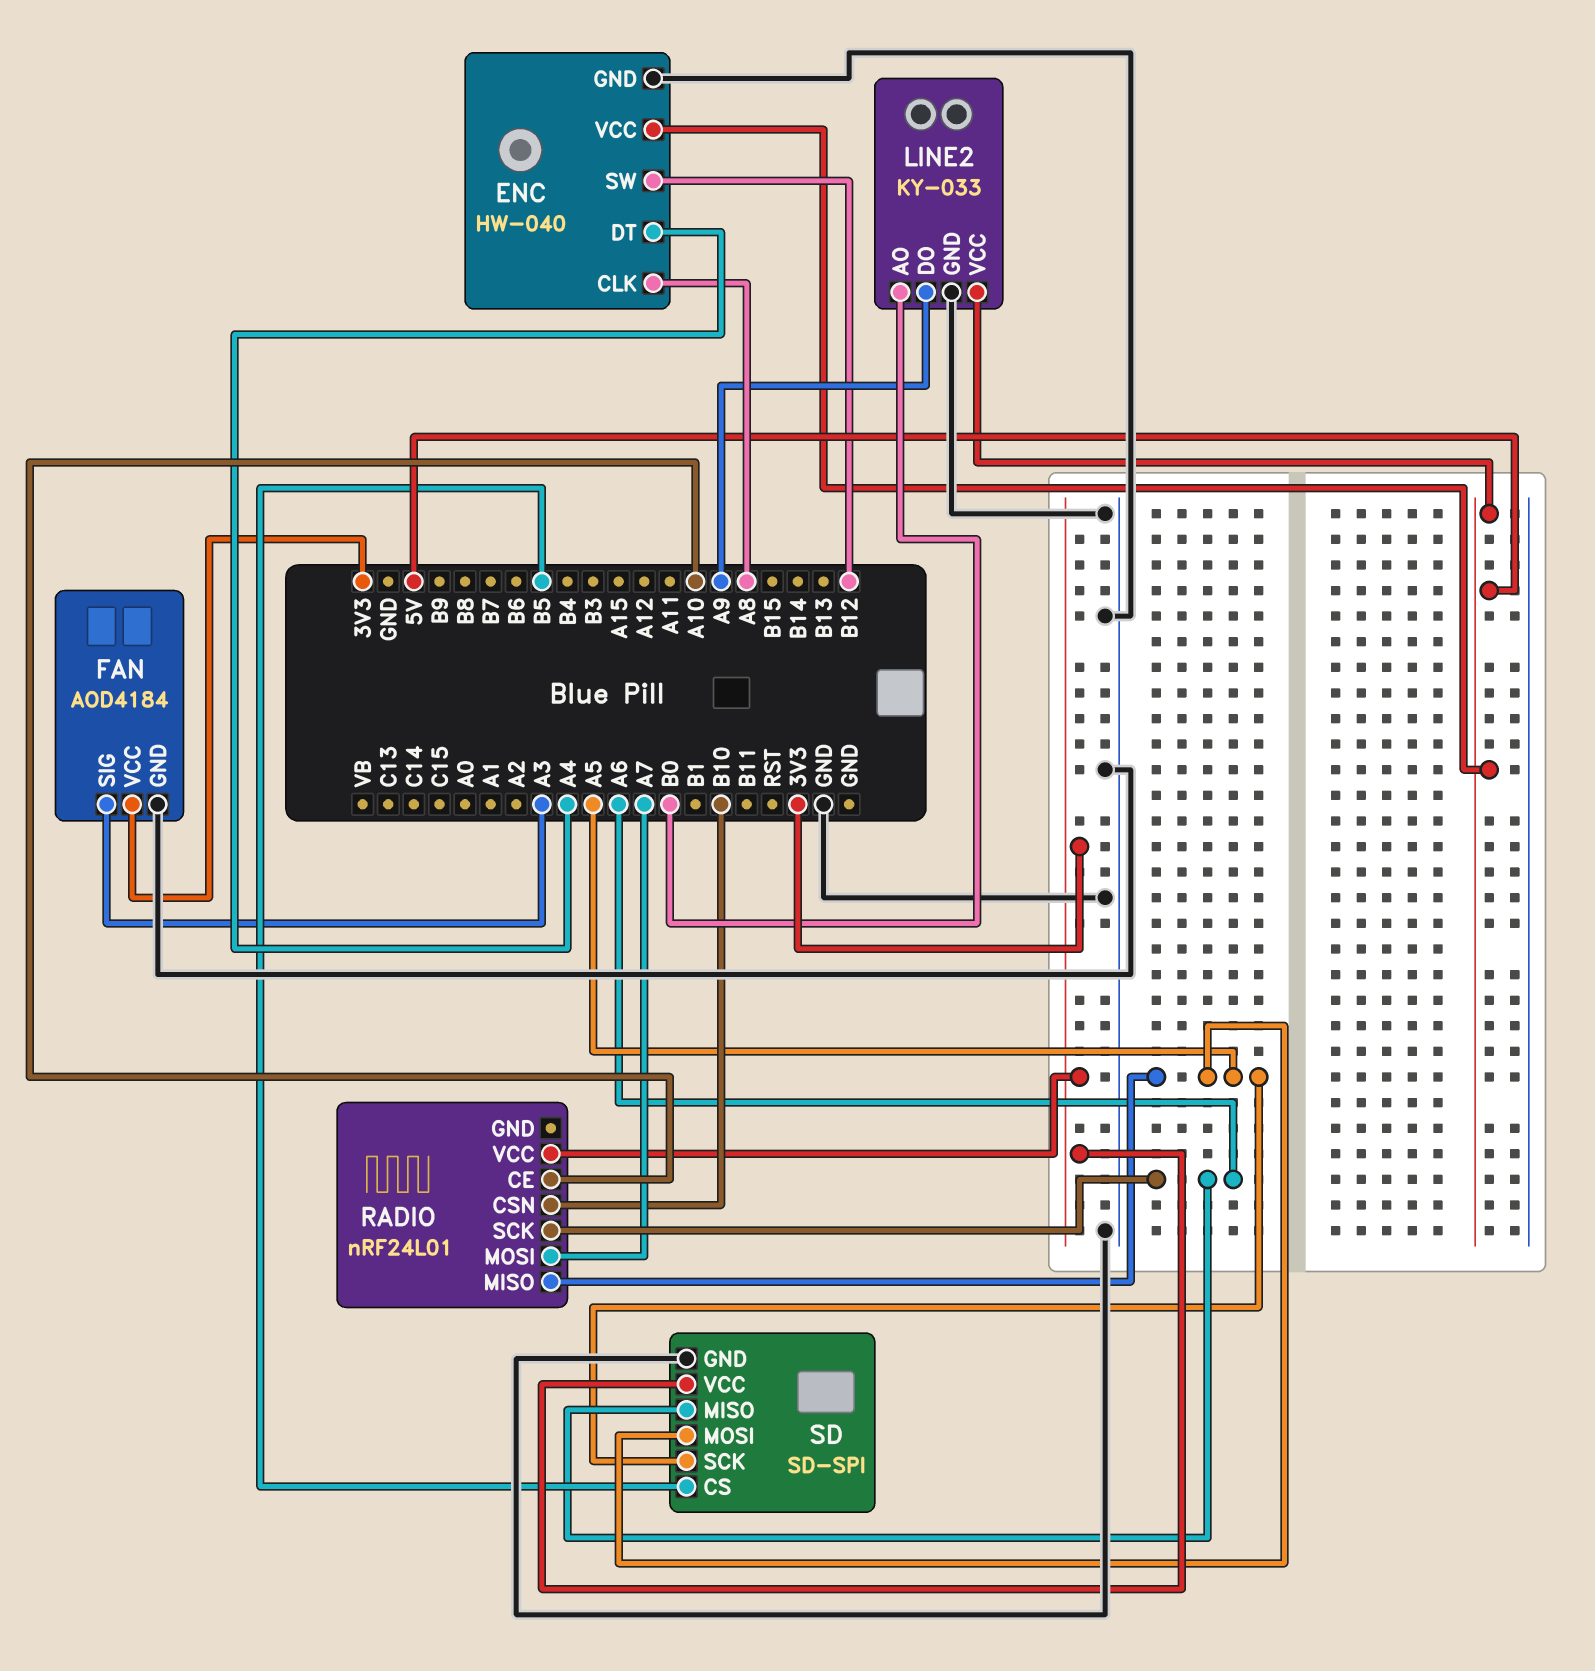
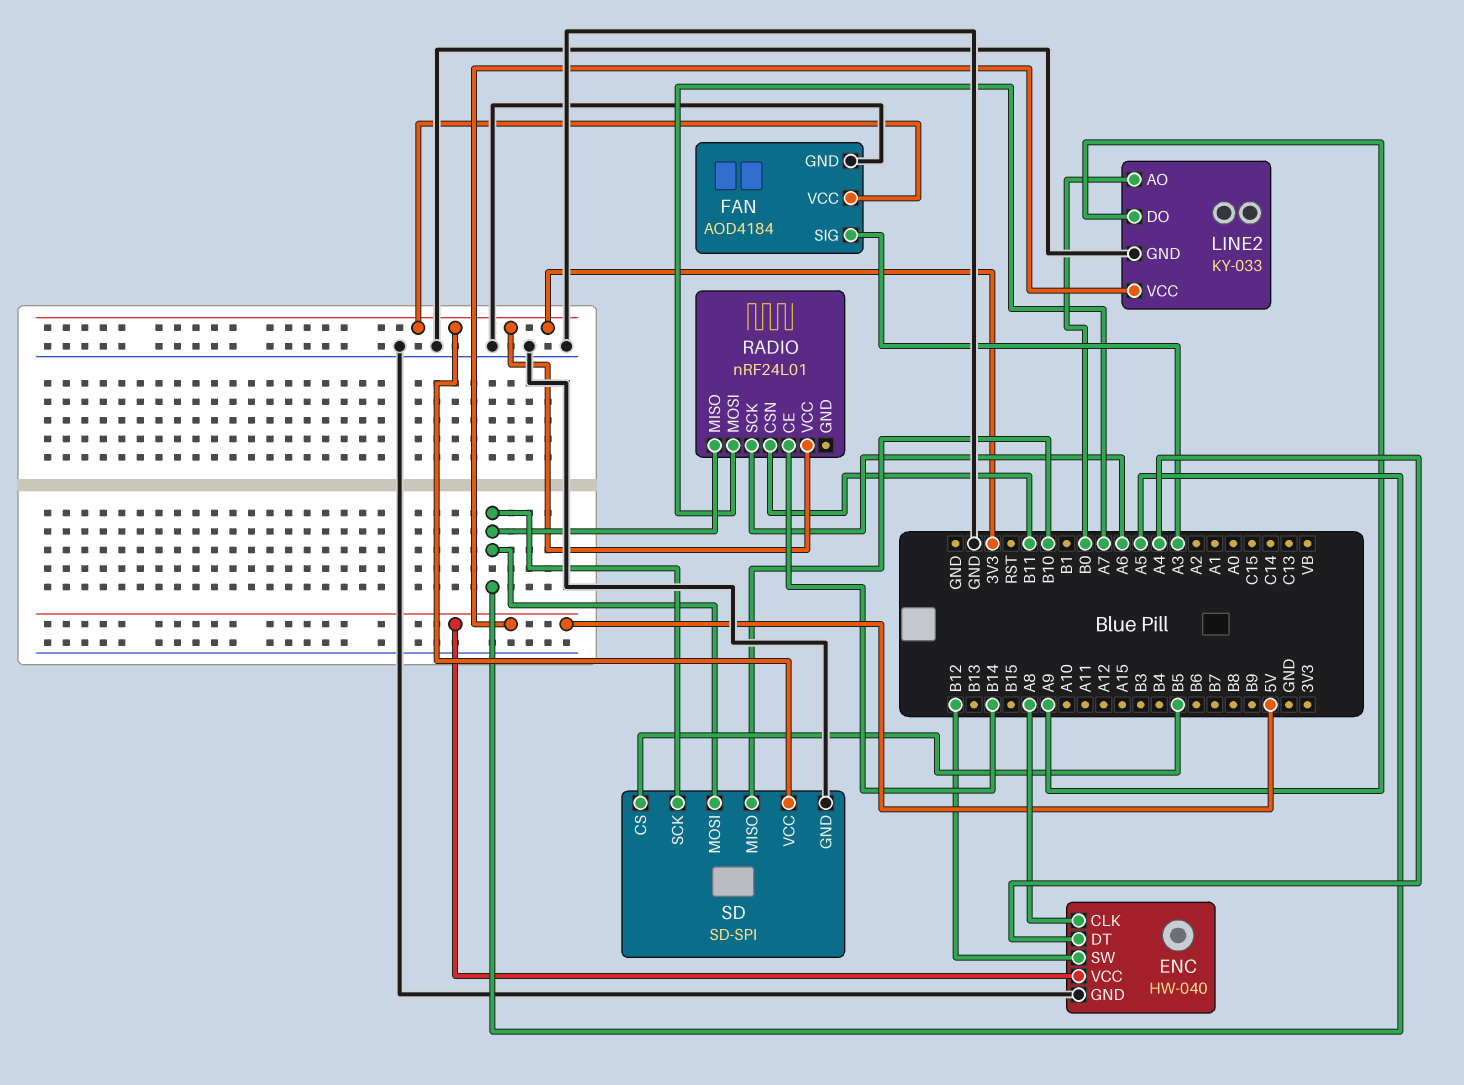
RADIO pin CE: A10 -> B14
RADIO pin CSN: B10 -> B11
SD pin MISO: A6 -> B10

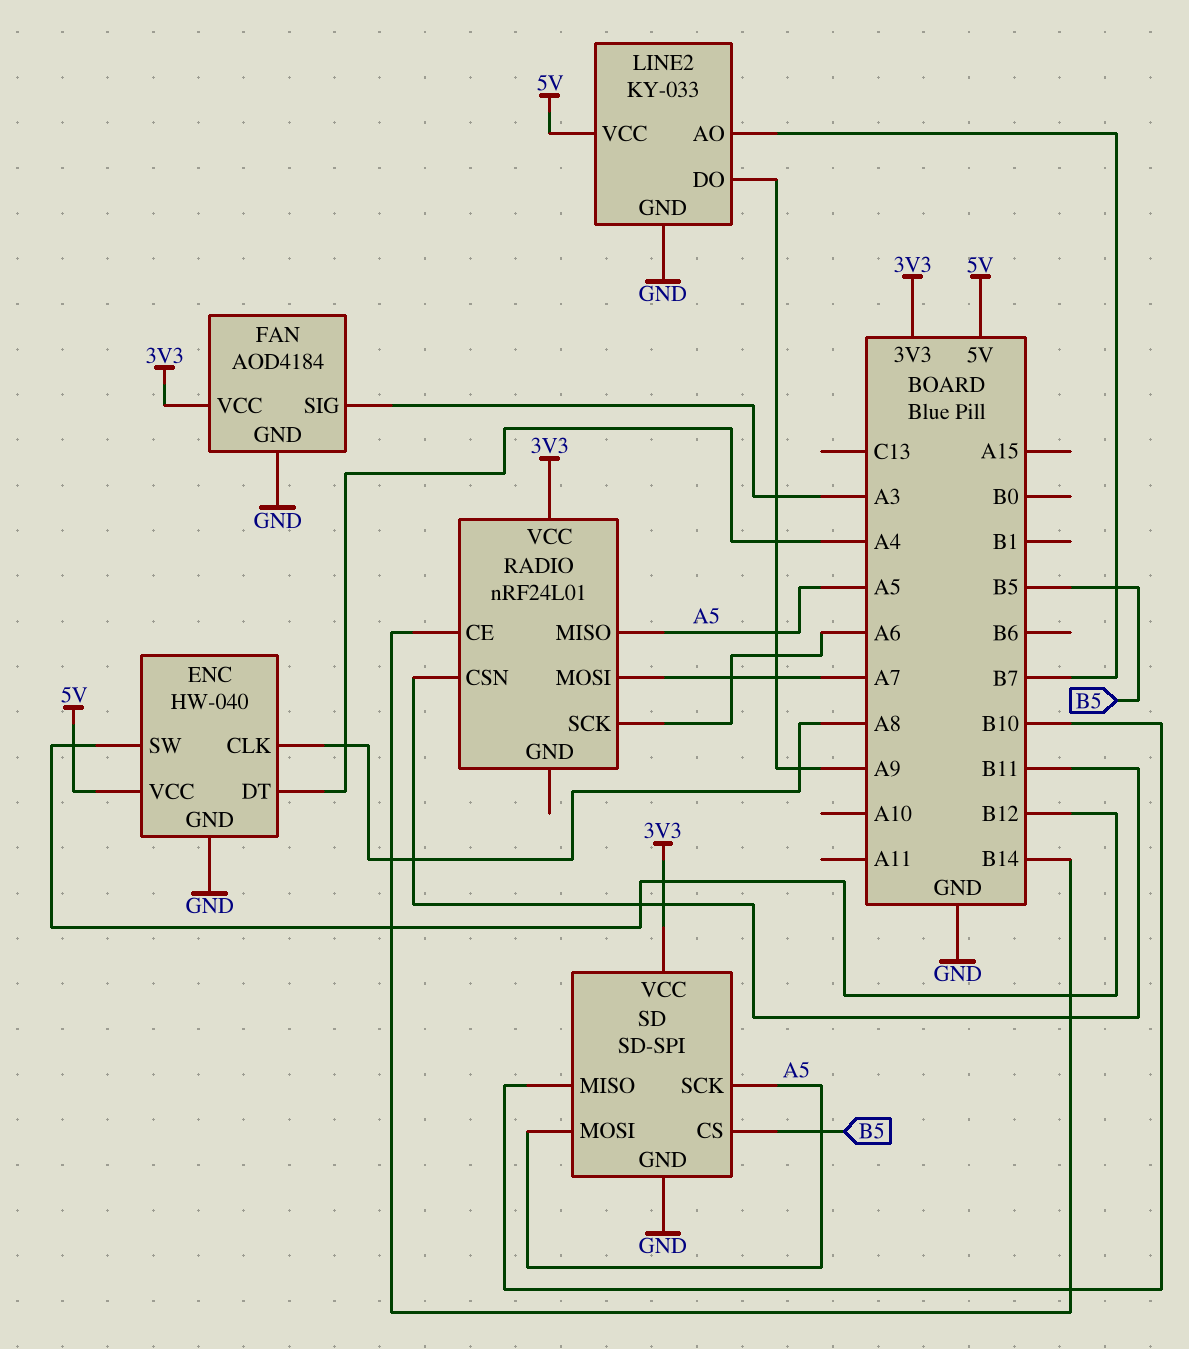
LINE2 pin AO: B0 -> B7

